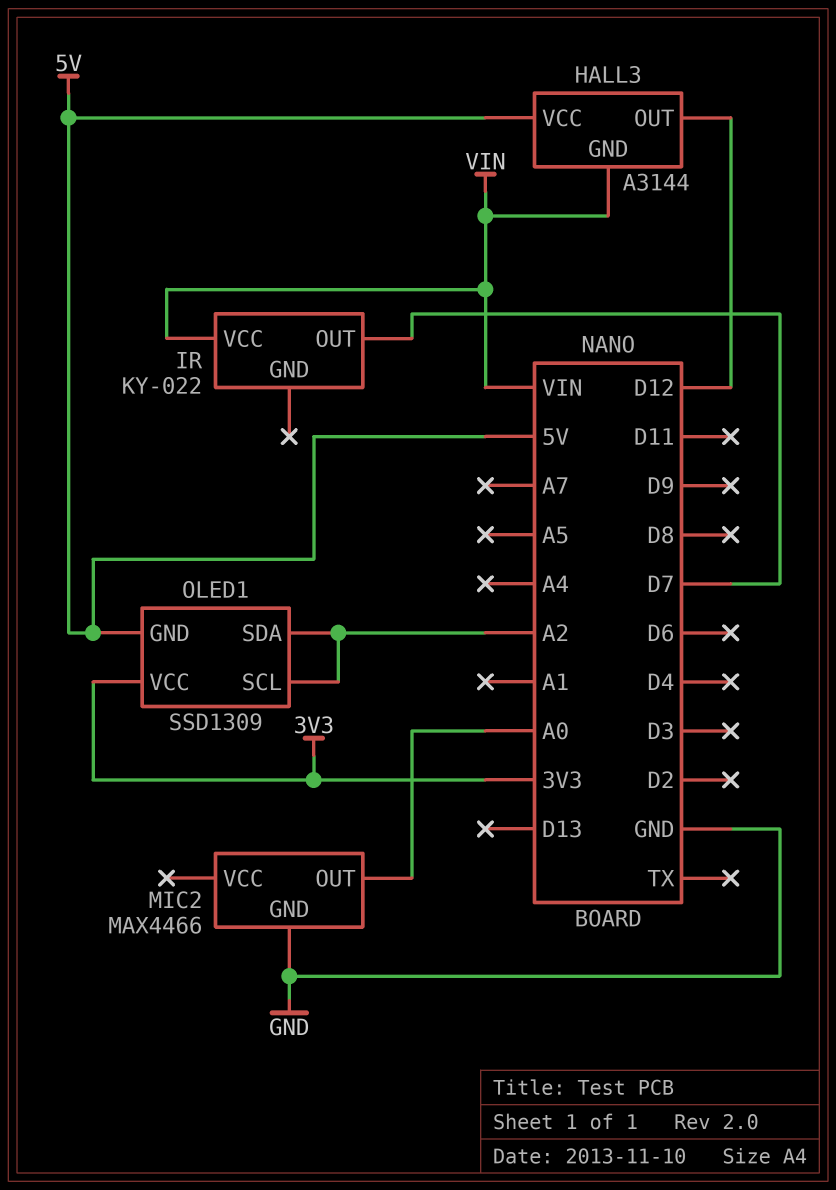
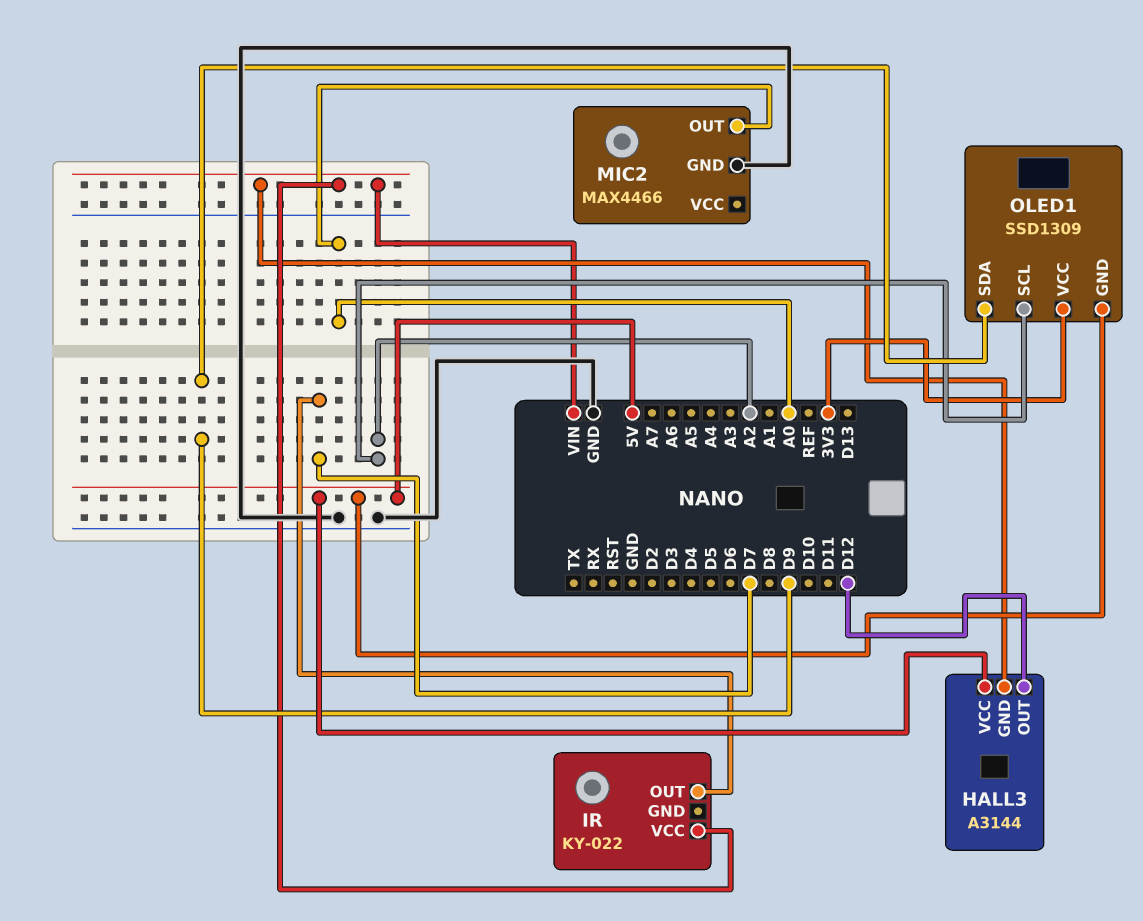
OLED1 pin SDA: A2 -> D9

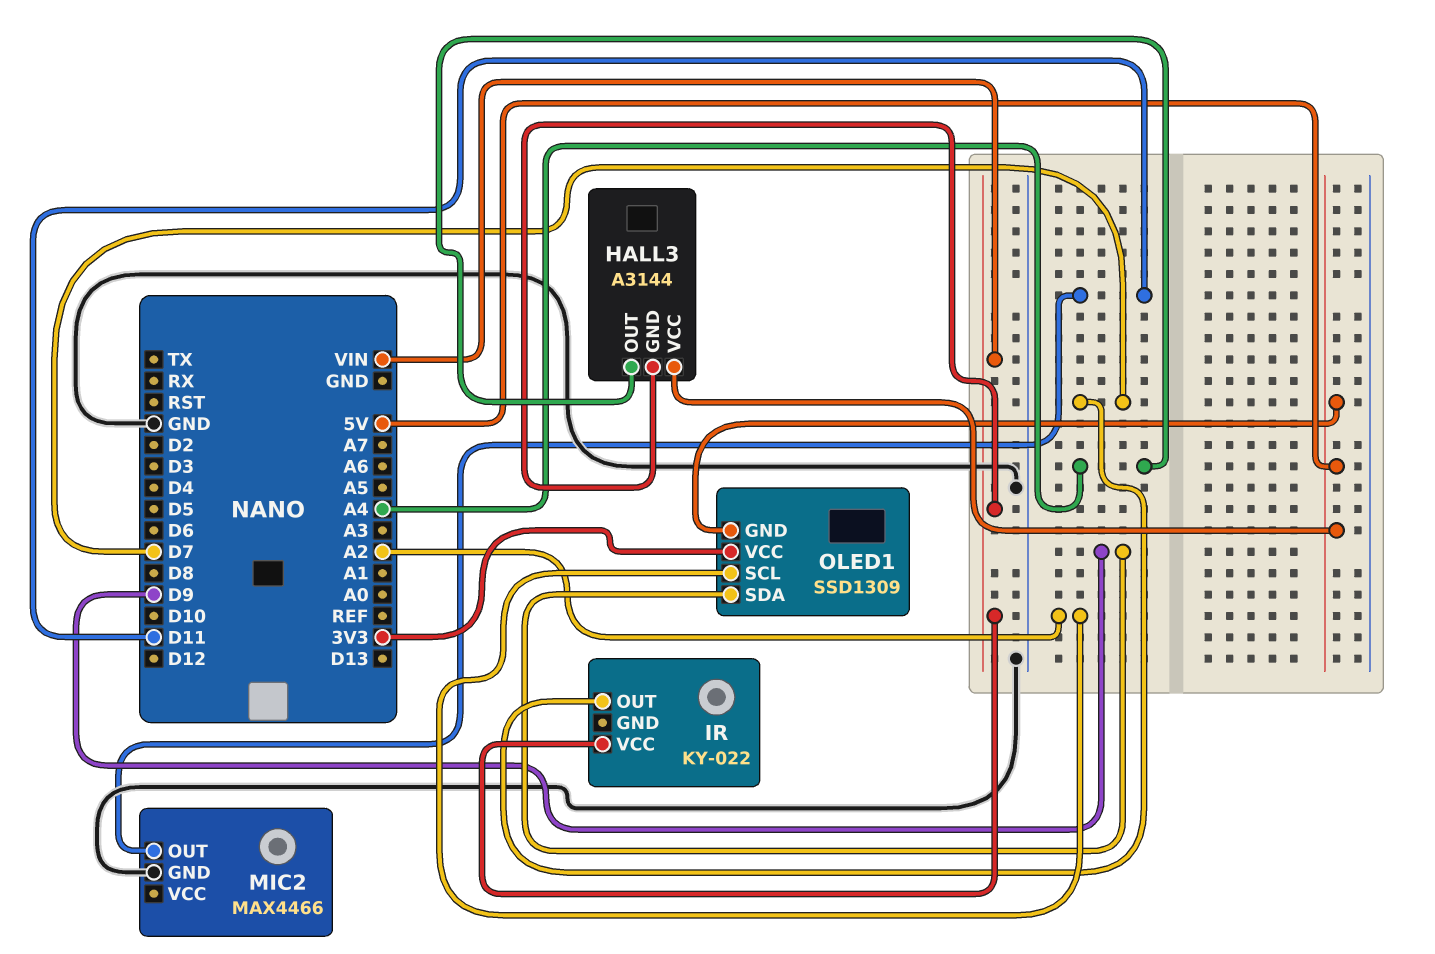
HALL3 pin OUT: D12 -> A4
MIC2 pin OUT: A0 -> D11

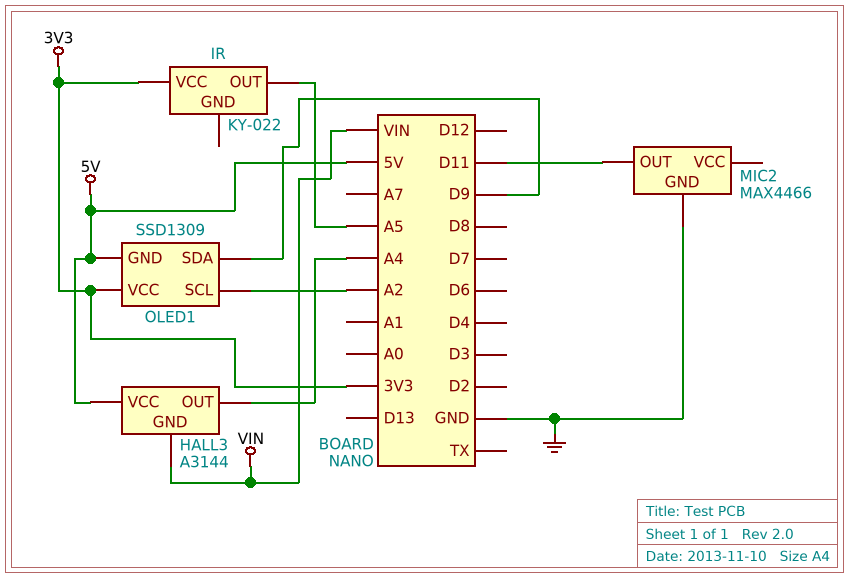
IR pin OUT: D7 -> A5
IR pin VCC: VIN -> 3V3

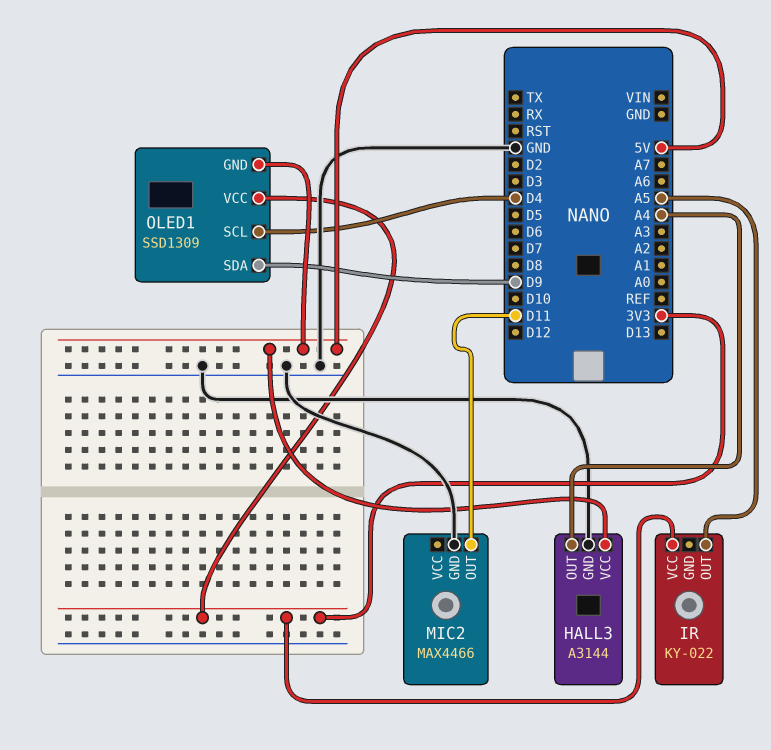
HALL3 pin GND: VIN -> GND
OLED1 pin SCL: A2 -> D4

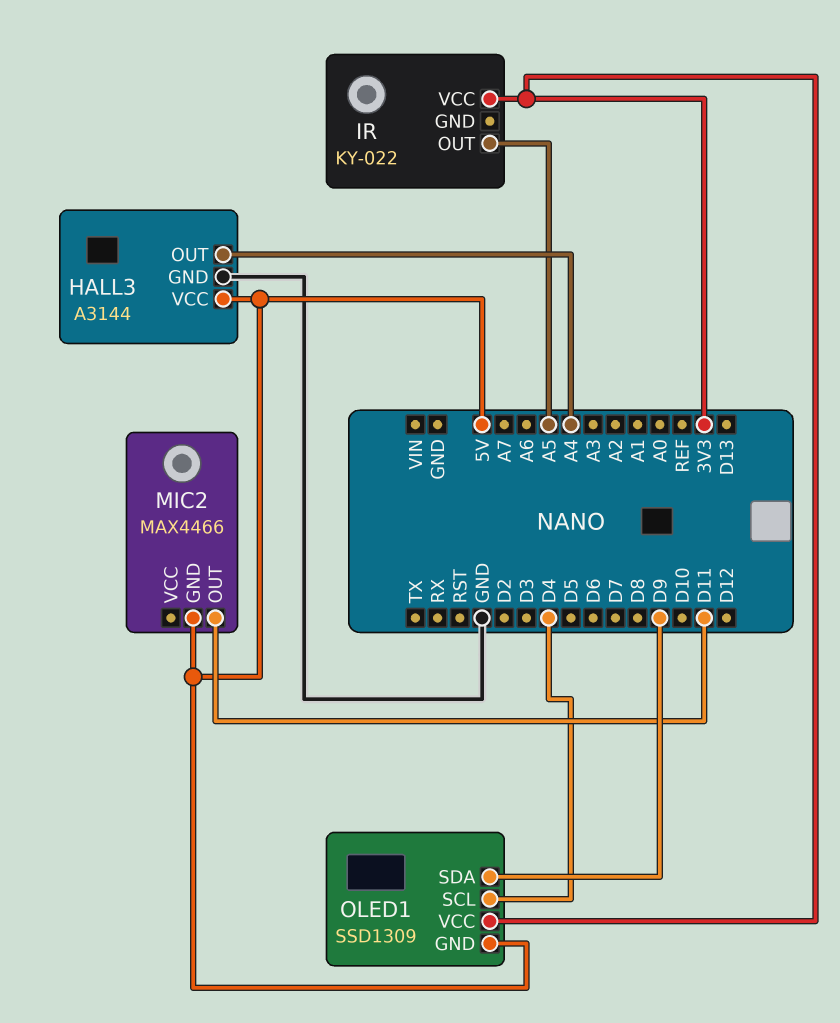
MIC2 pin GND: GND -> 5V

